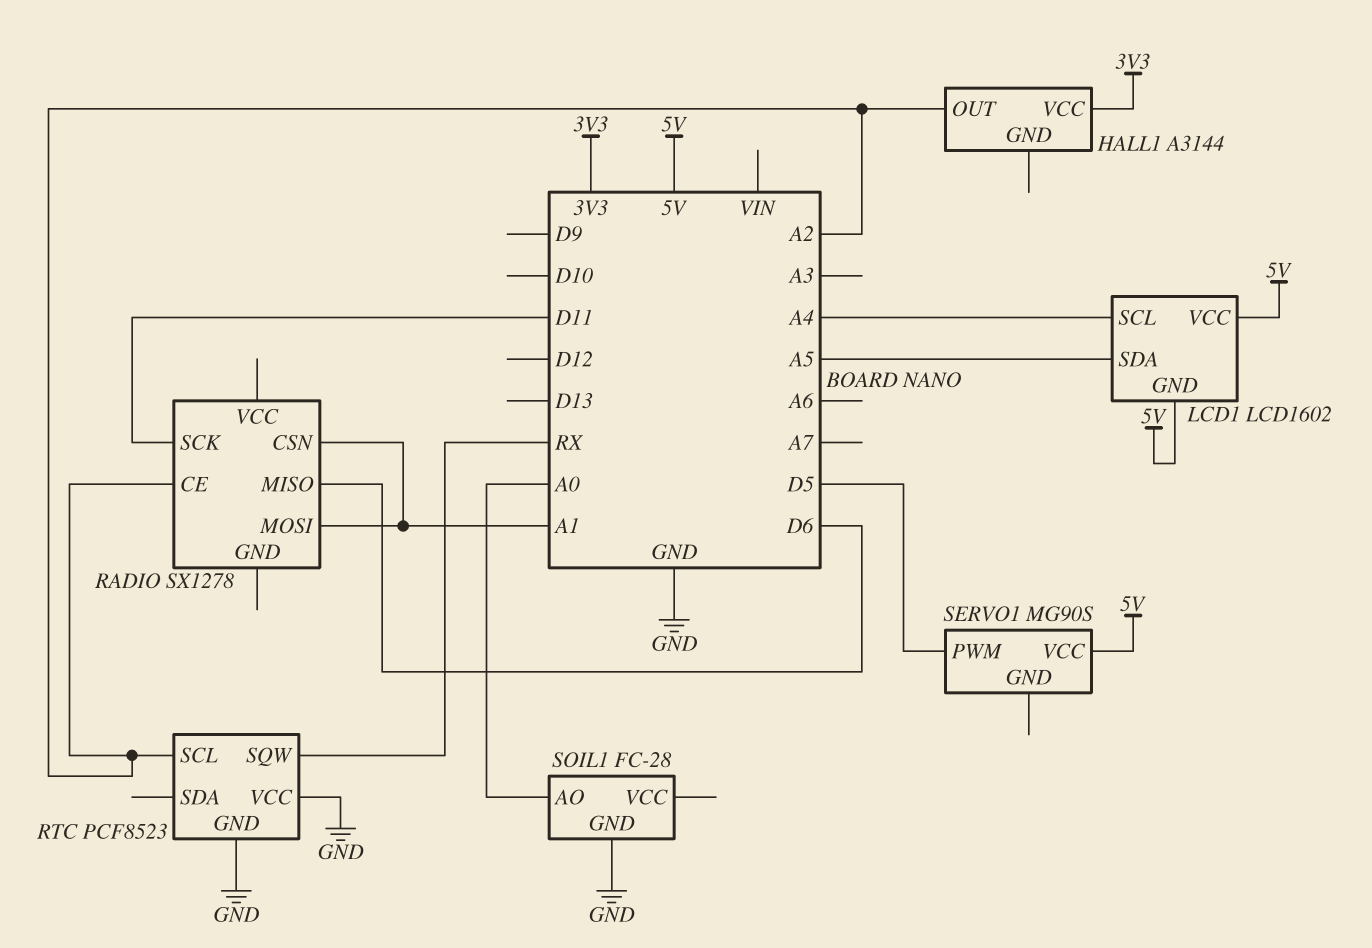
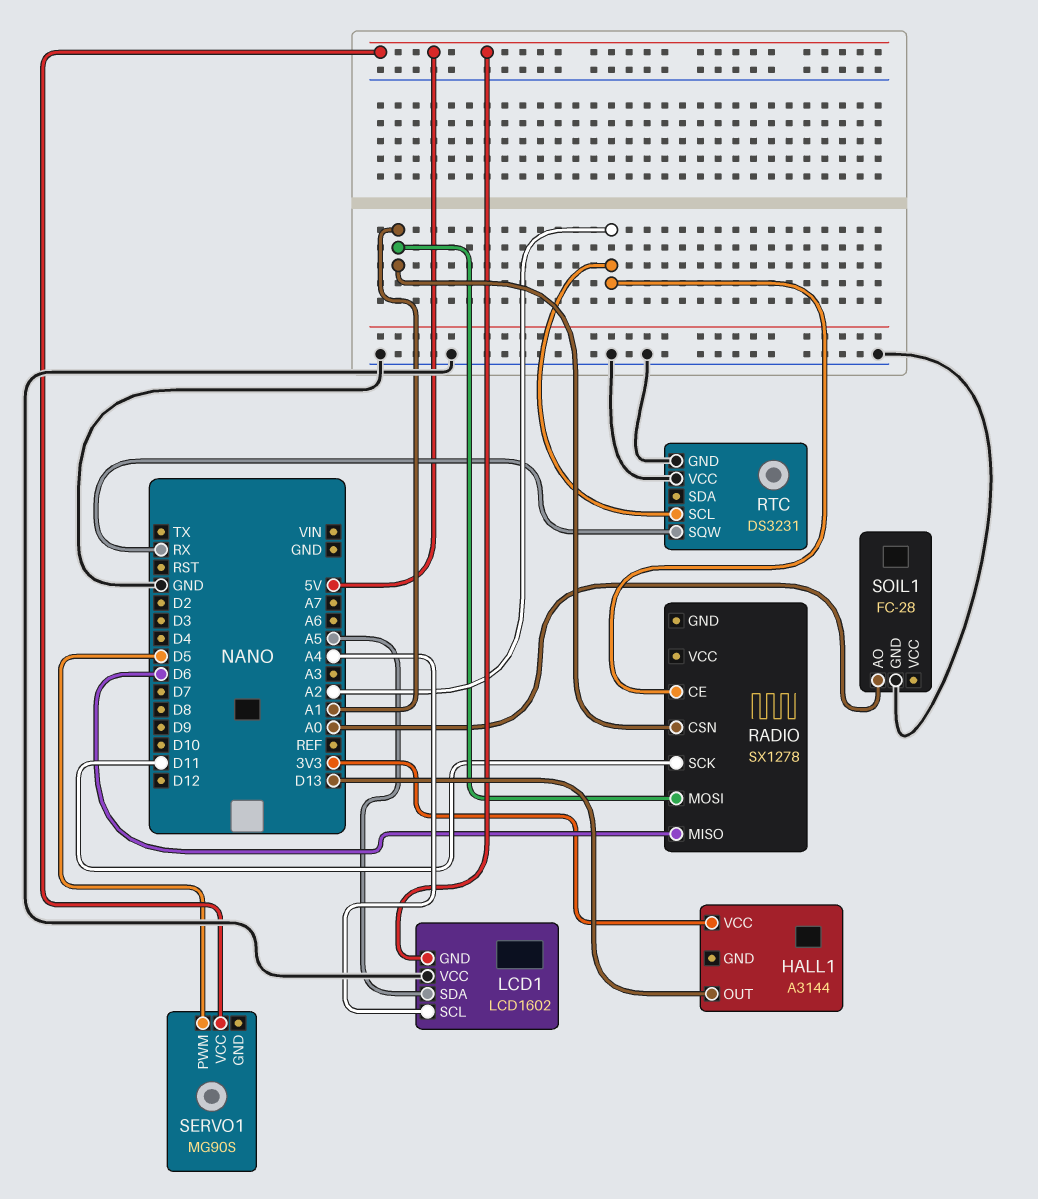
HALL1 pin OUT: A2 -> D13
LCD1 pin VCC: 5V -> GND
RTC: PCF8523 -> DS3231

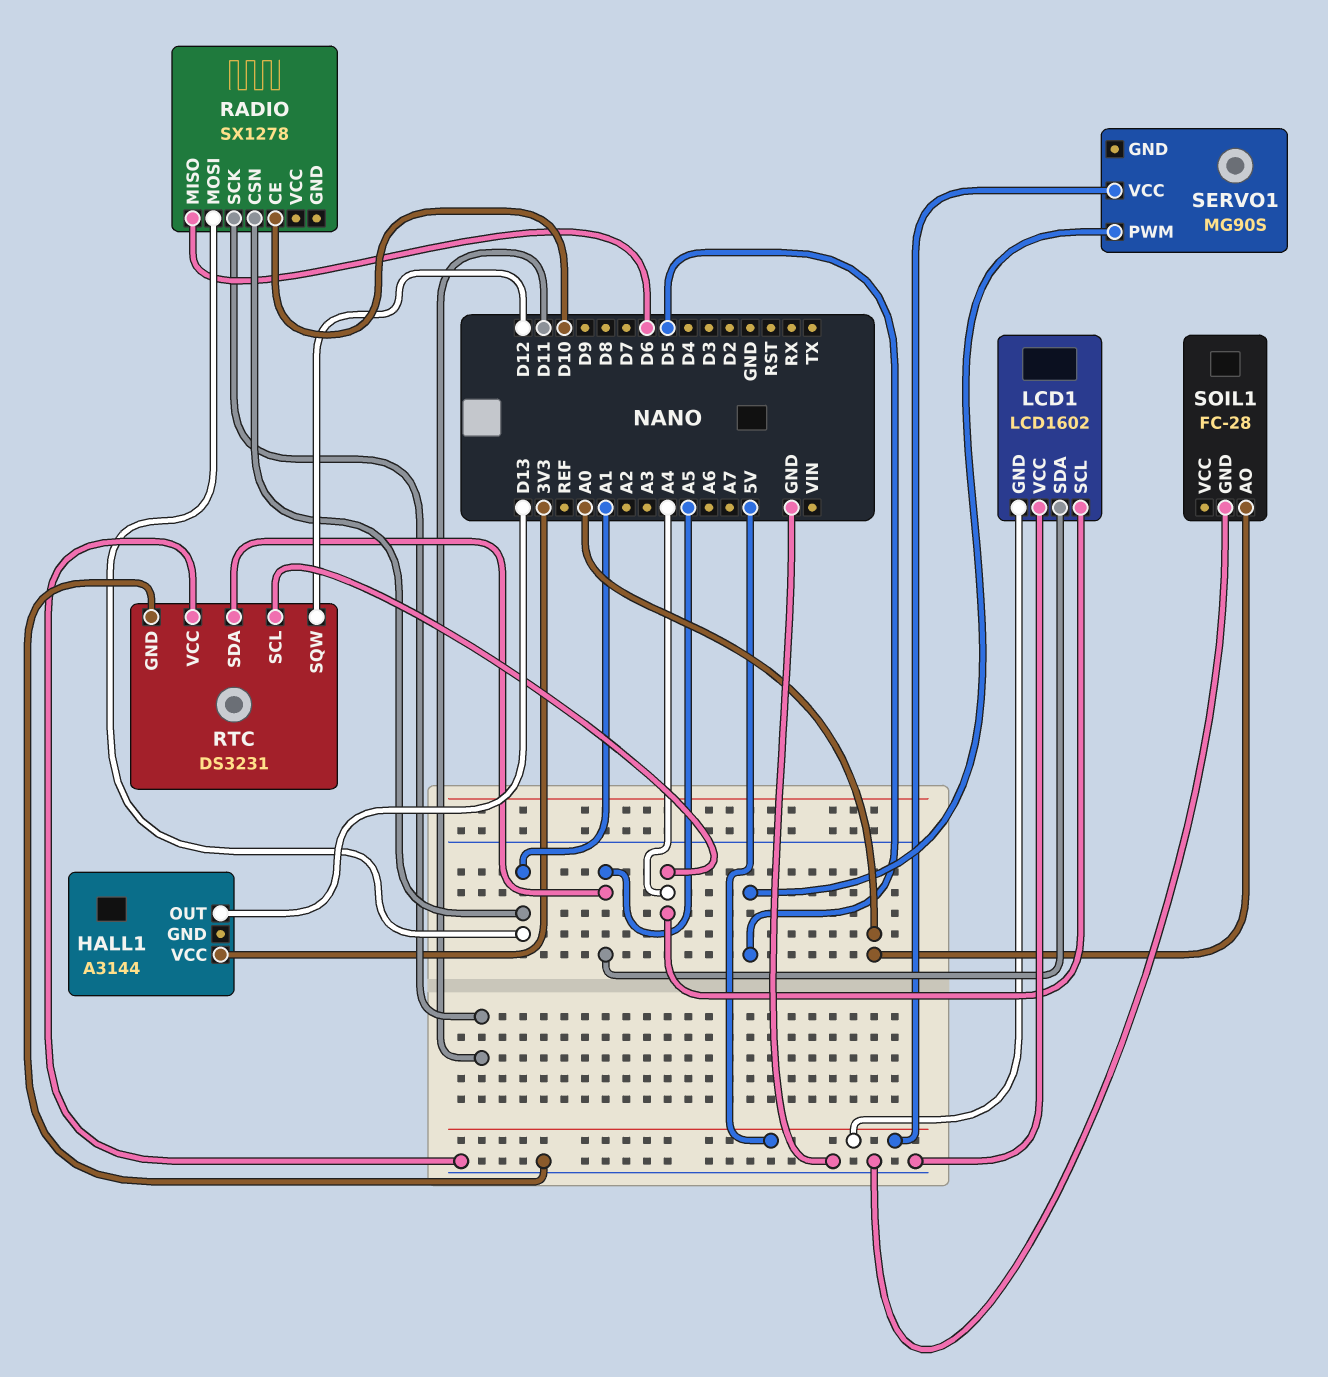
RADIO pin CE: A2 -> D10
RTC pin SCL: A2 -> A4
RTC pin SDA: none -> A5
RTC pin SQW: RX -> D12

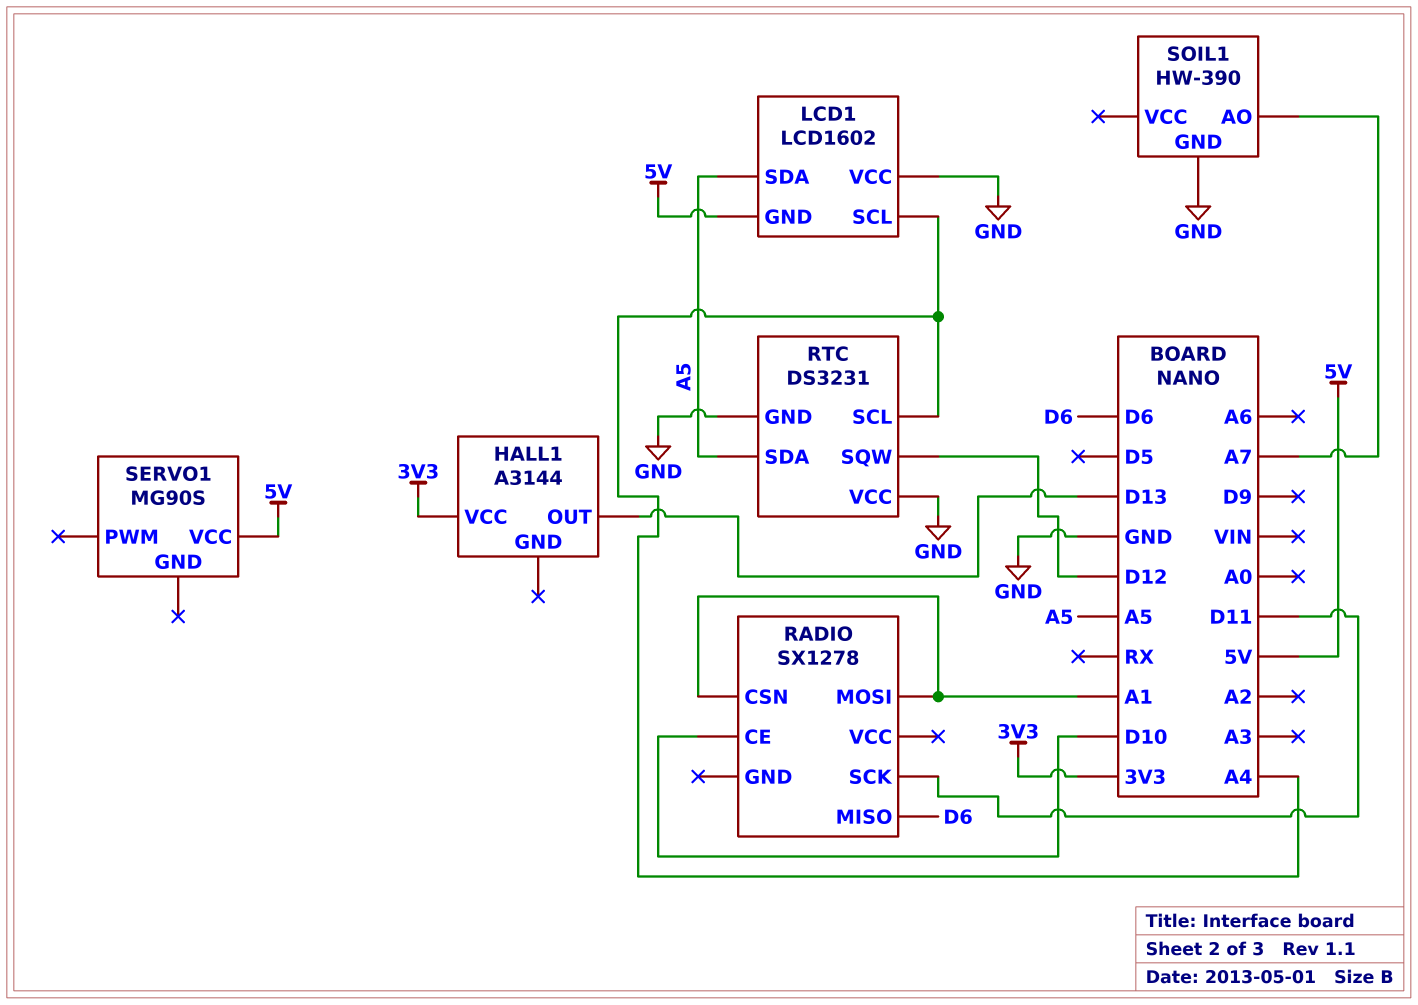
SERVO1 pin PWM: D5 -> none
SOIL1: FC-28 -> HW-390
SOIL1 pin AO: A0 -> A7

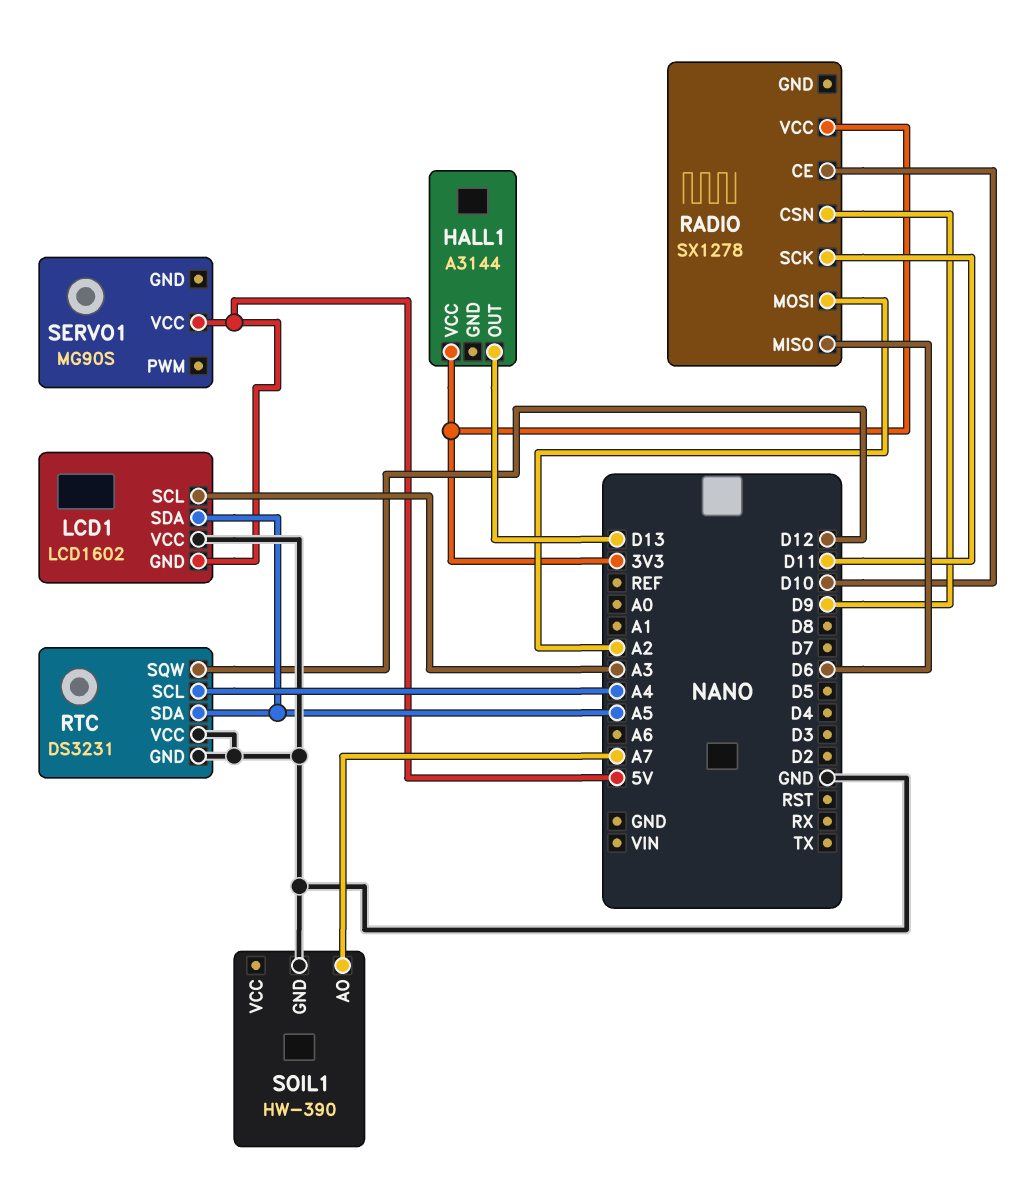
LCD1 pin SCL: A4 -> A3
RADIO pin CSN: A1 -> D9
RADIO pin MOSI: A1 -> A2
RADIO pin VCC: none -> 3V3

